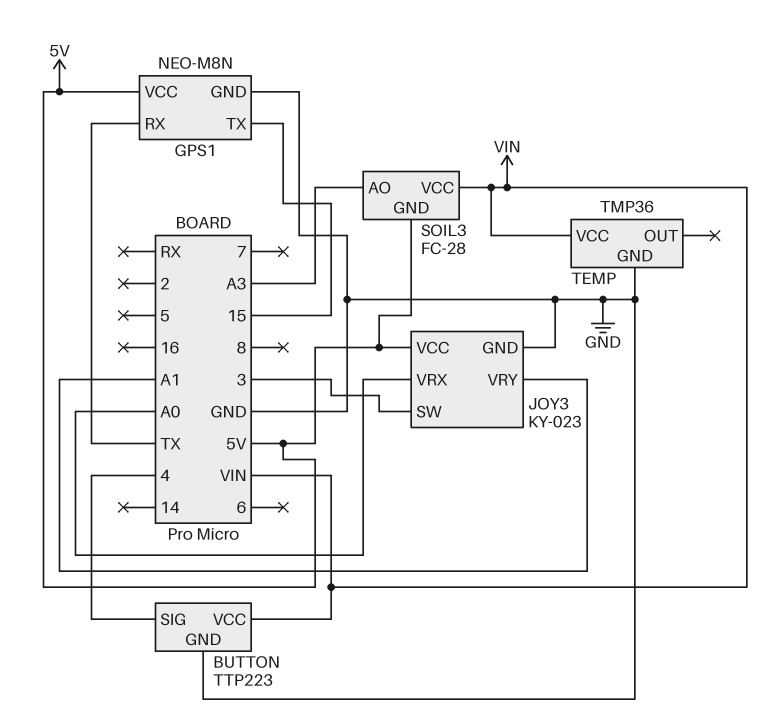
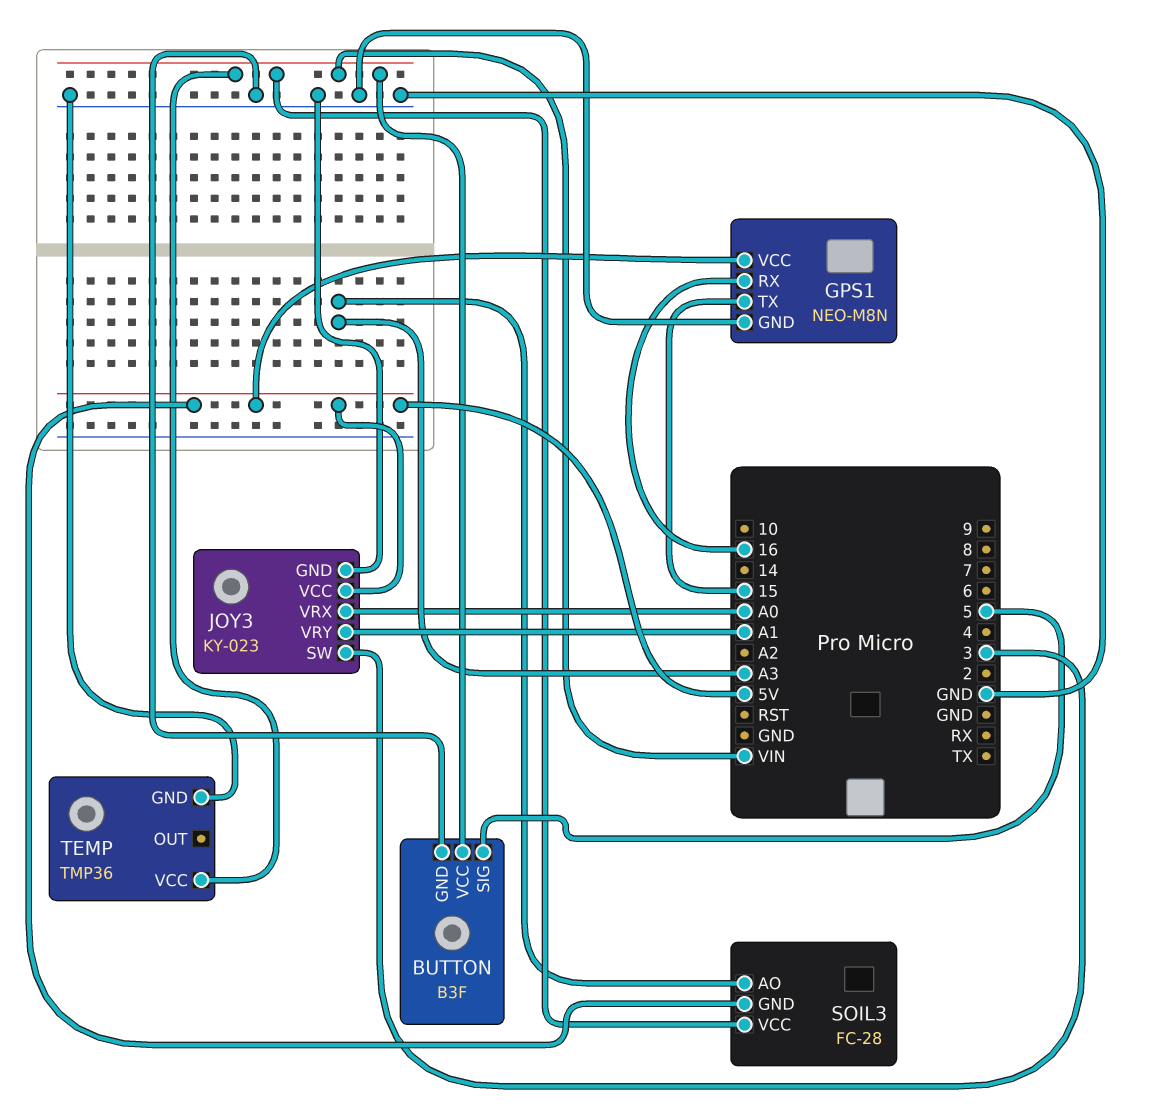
BUTTON: TTP223 -> B3F
BUTTON pin SIG: 4 -> 5
GPS1 pin RX: TX -> 16

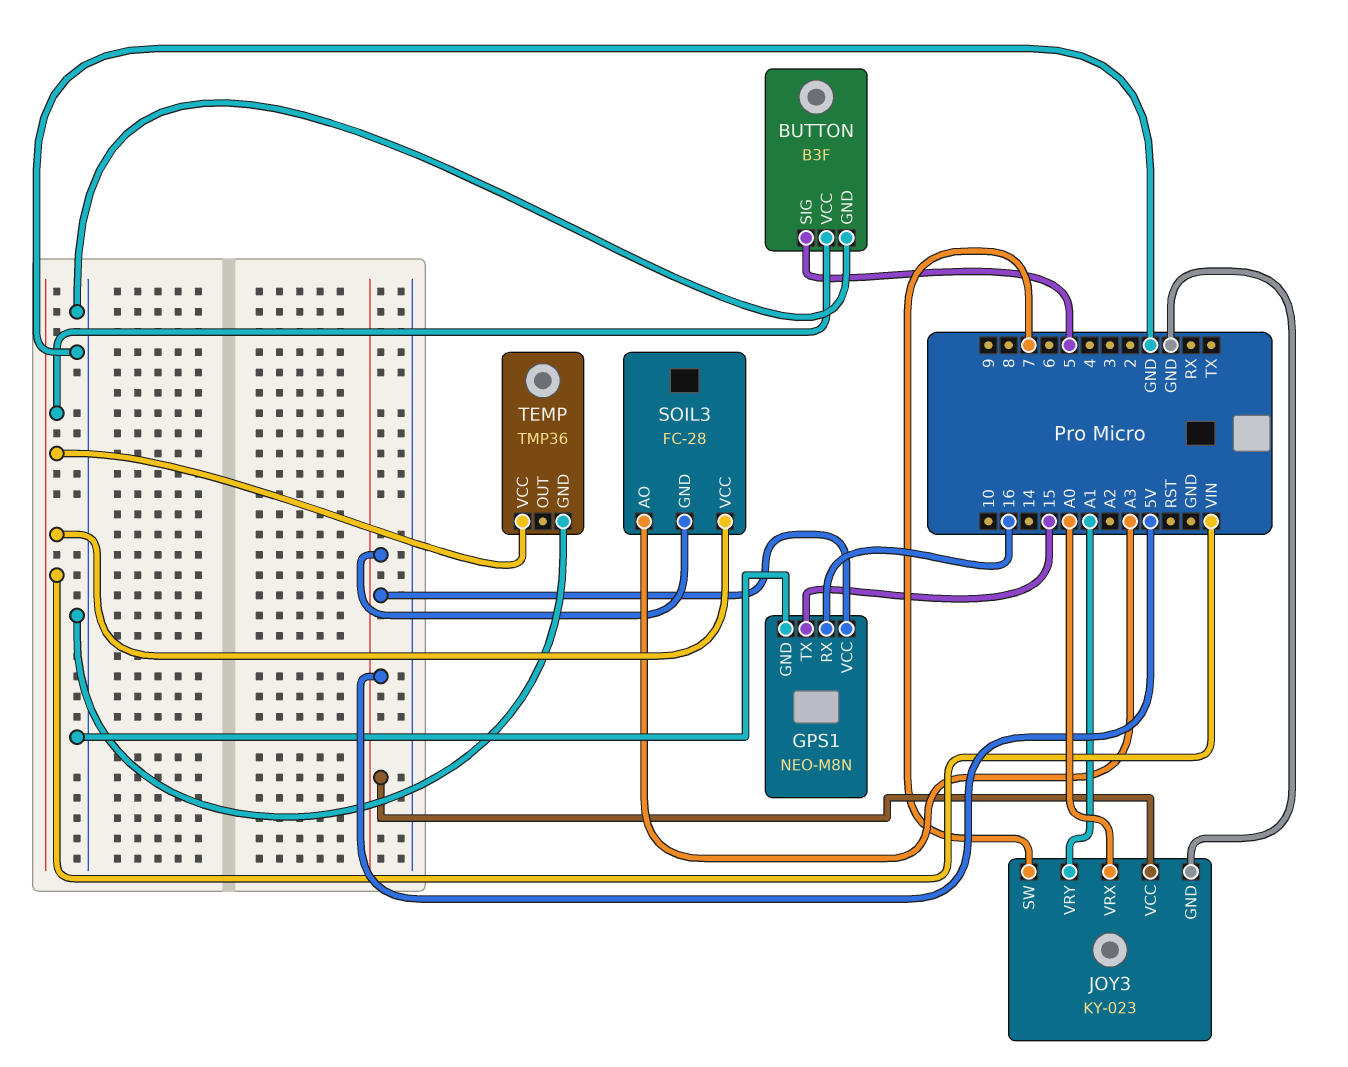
JOY3 pin SW: 3 -> 7

